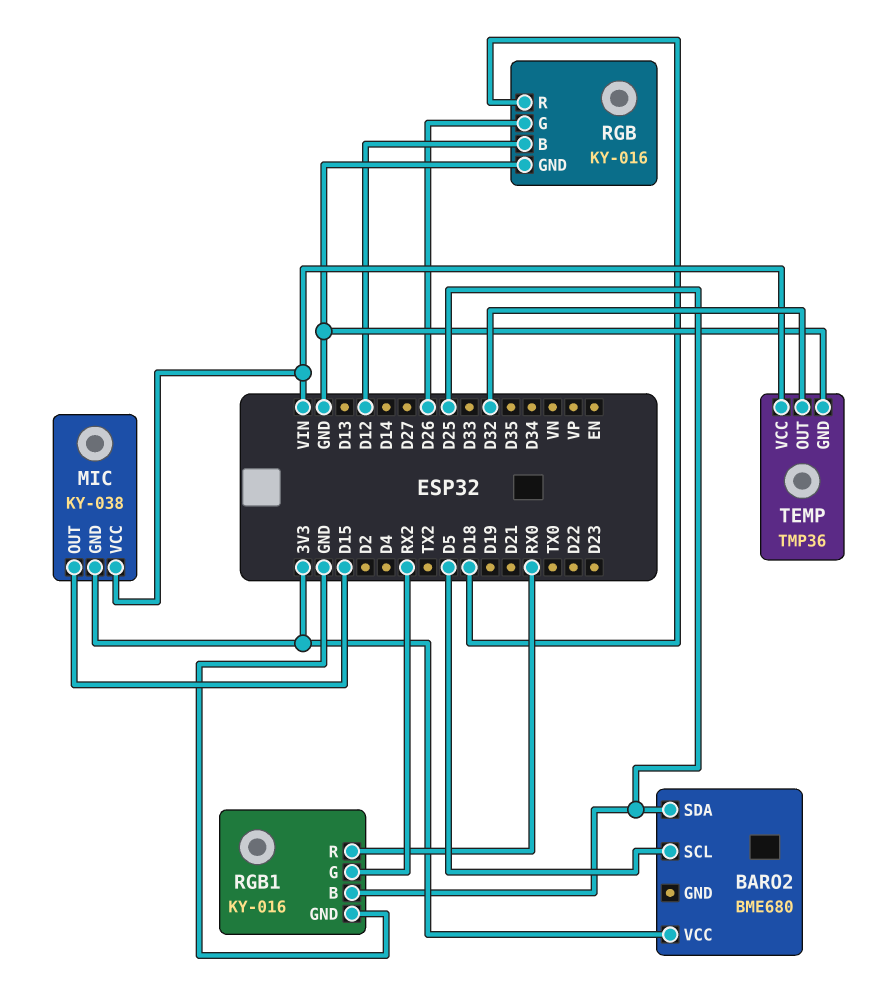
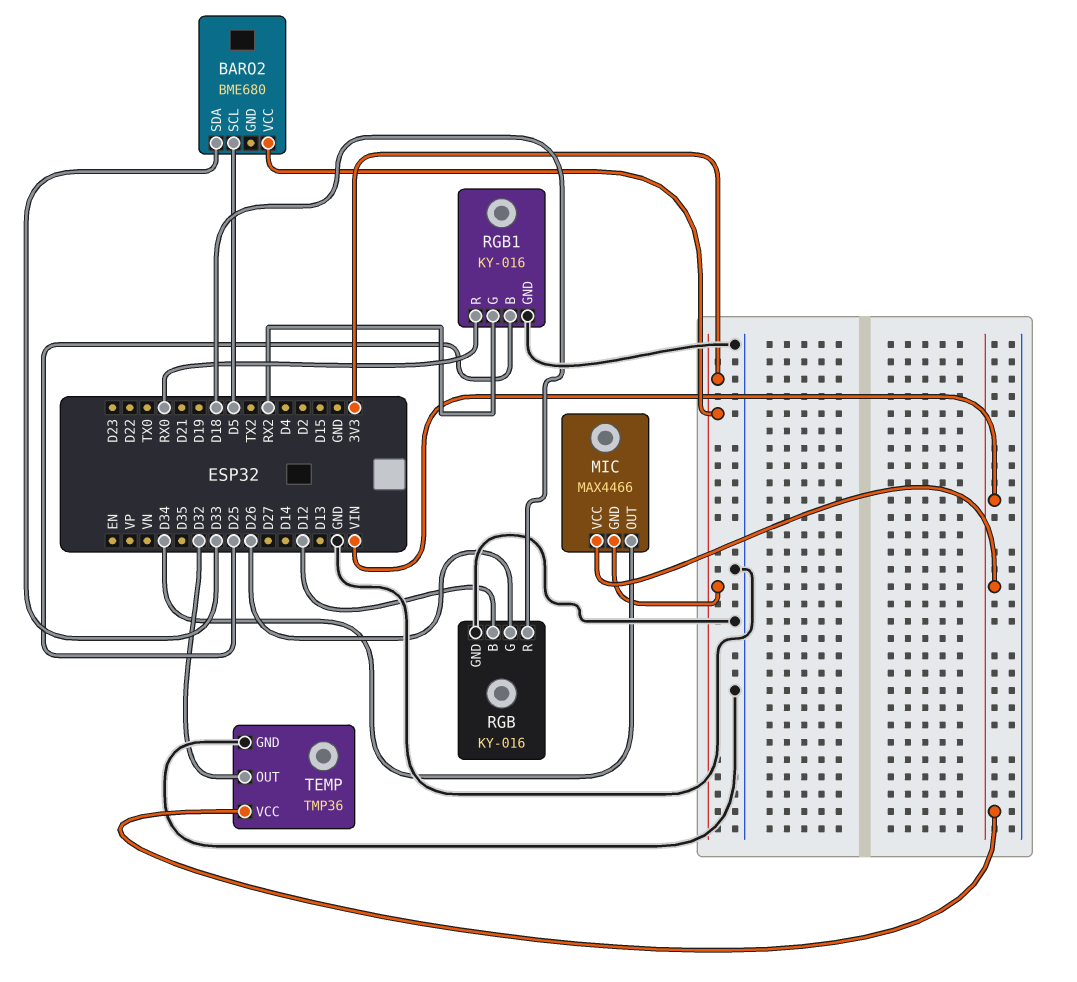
BARO2 pin SDA: D25 -> D33
MIC: KY-038 -> MAX4466
MIC pin OUT: D15 -> D34

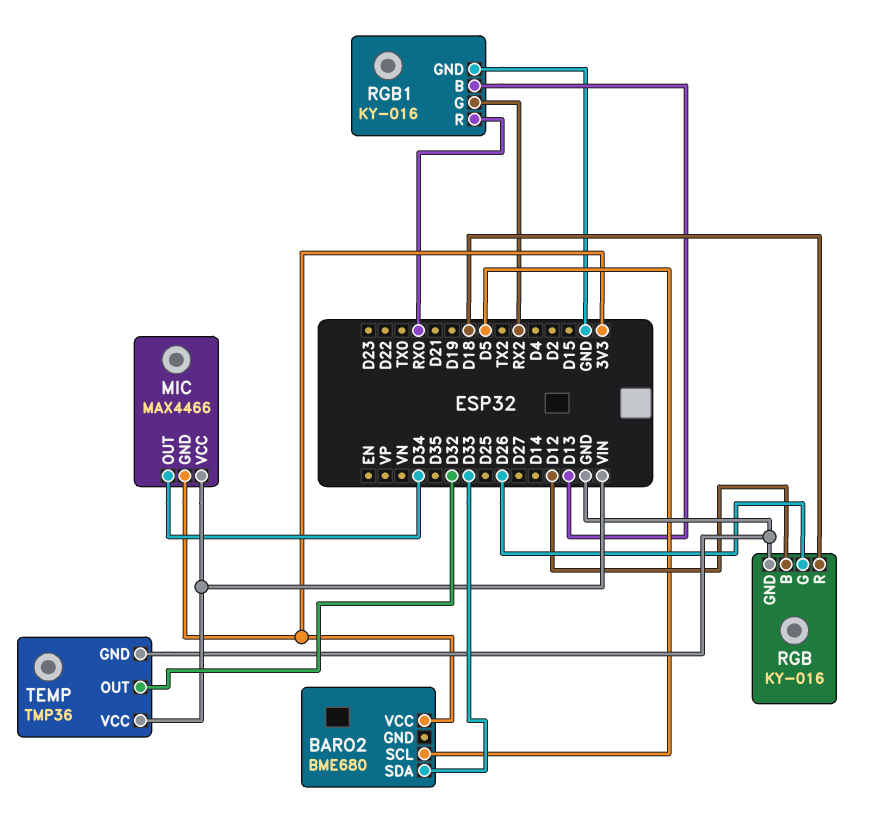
RGB1 pin B: D25 -> D13

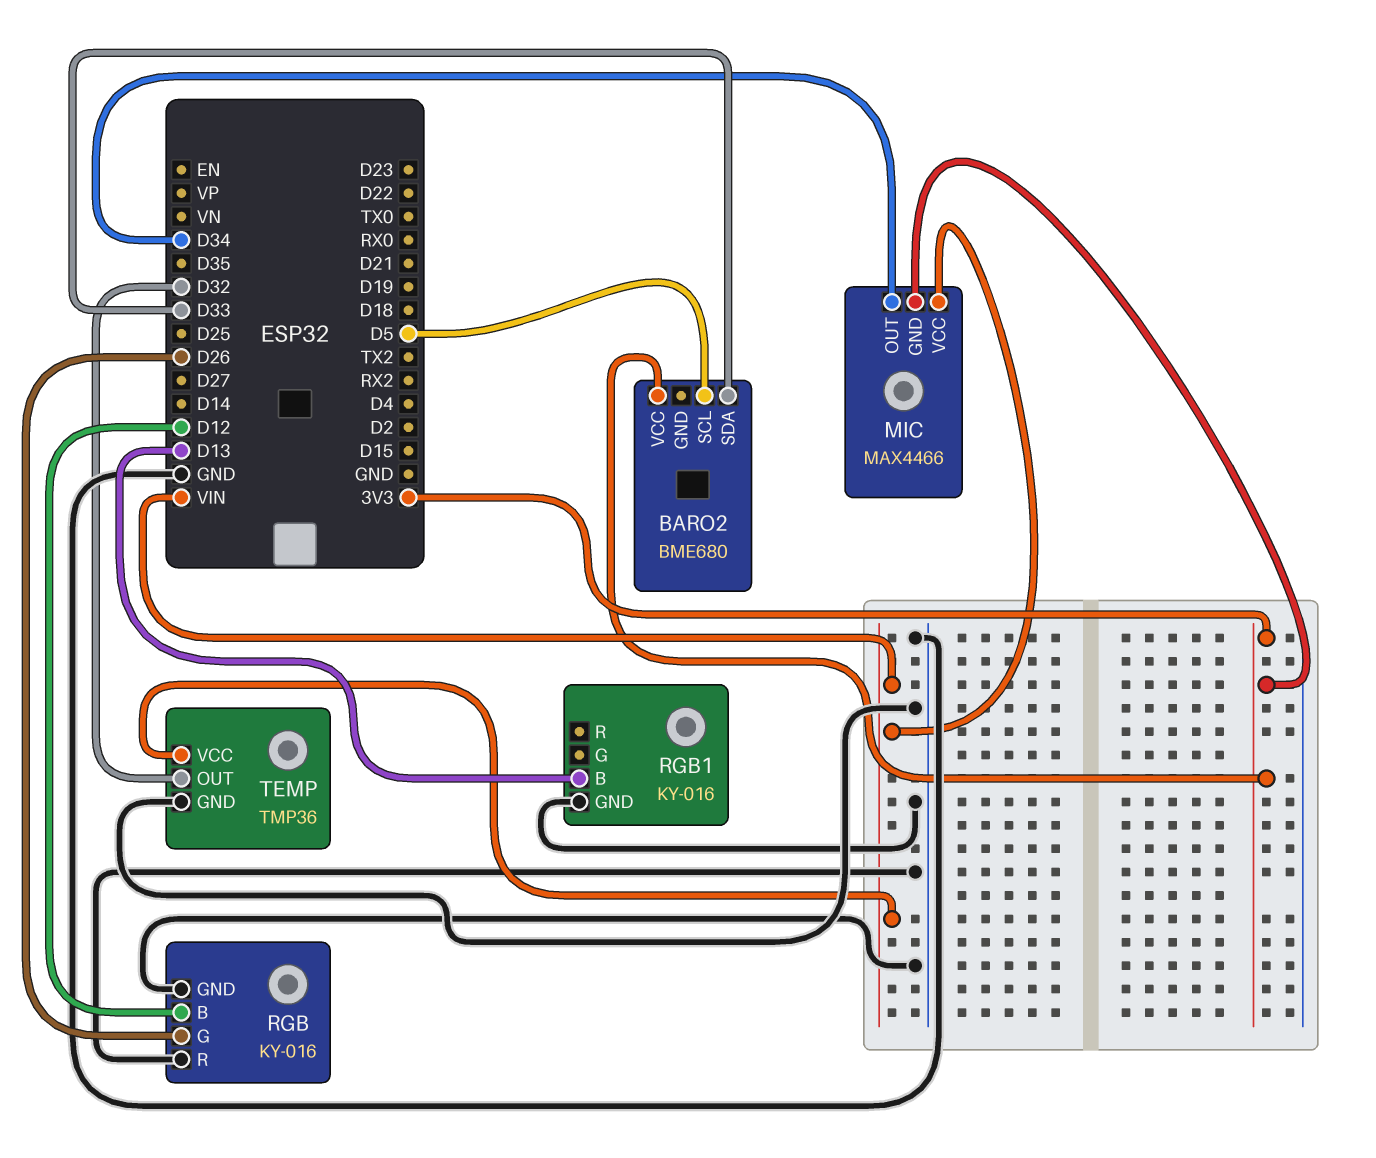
RGB pin R: D18 -> GND
RGB1 pin G: RX2 -> none
RGB1 pin R: RX0 -> none

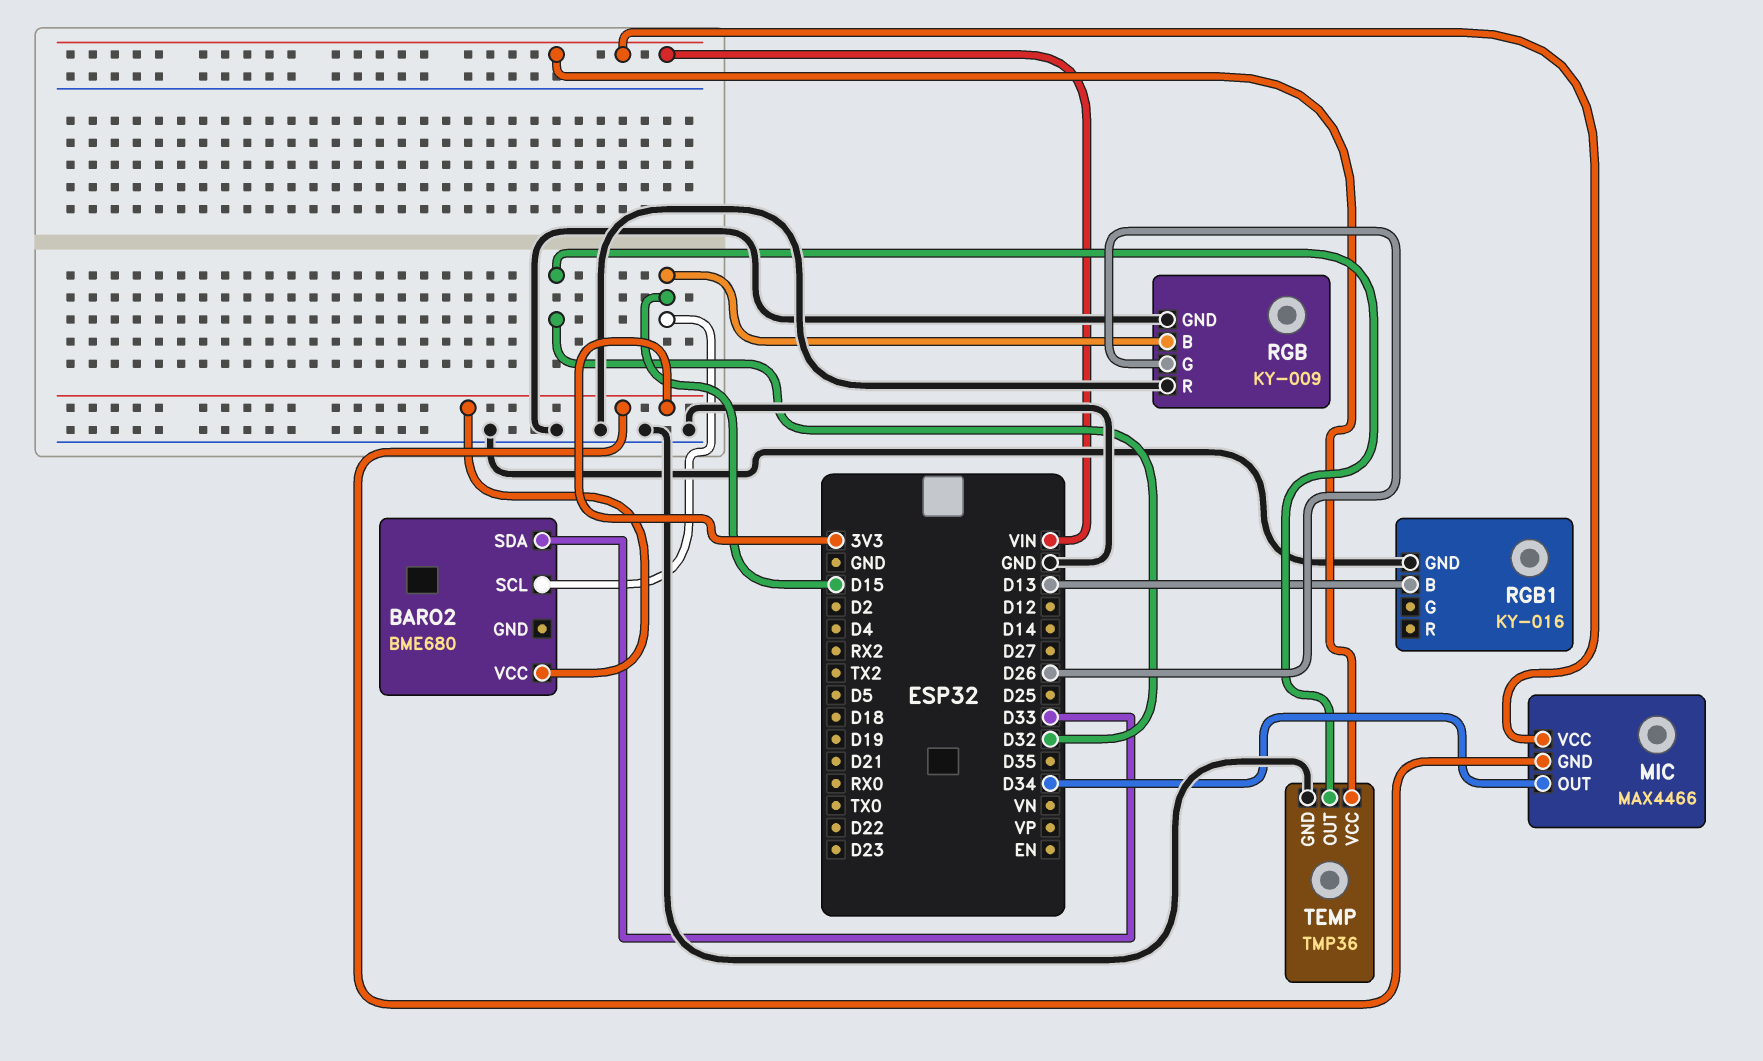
BARO2 pin SCL: D5 -> D15
RGB: KY-016 -> KY-009
RGB pin B: D12 -> D15

